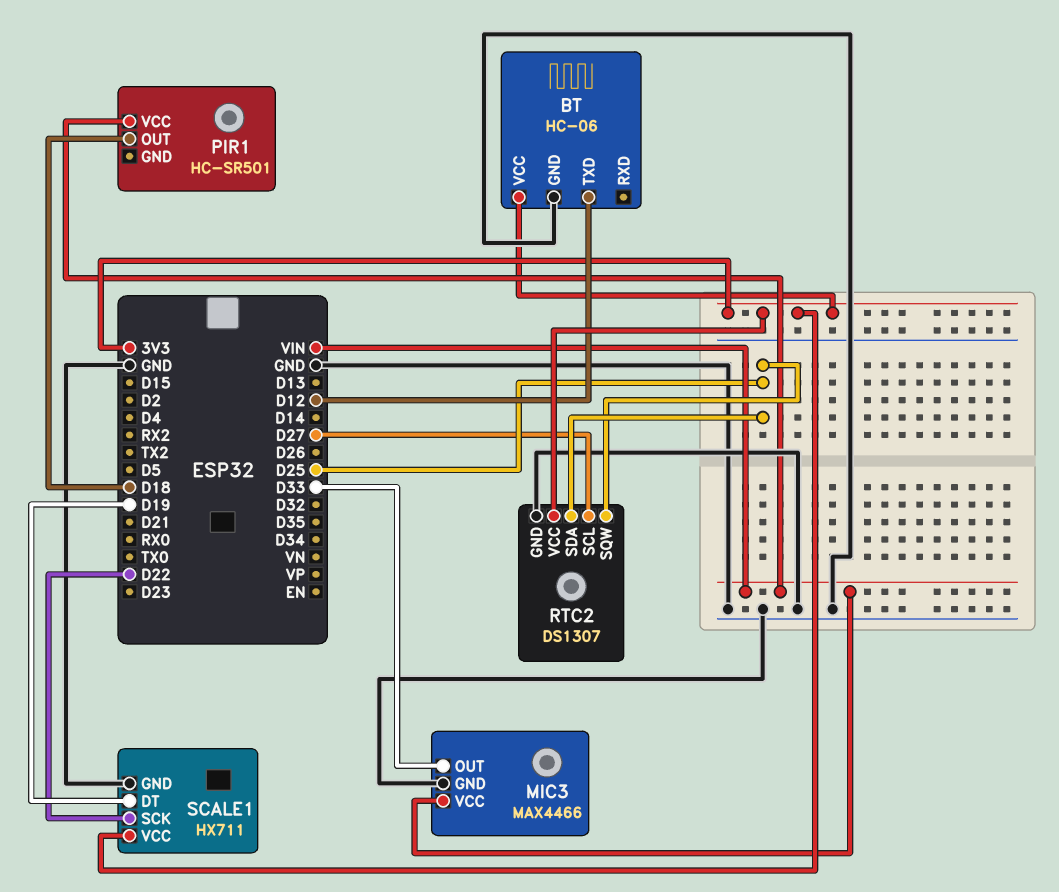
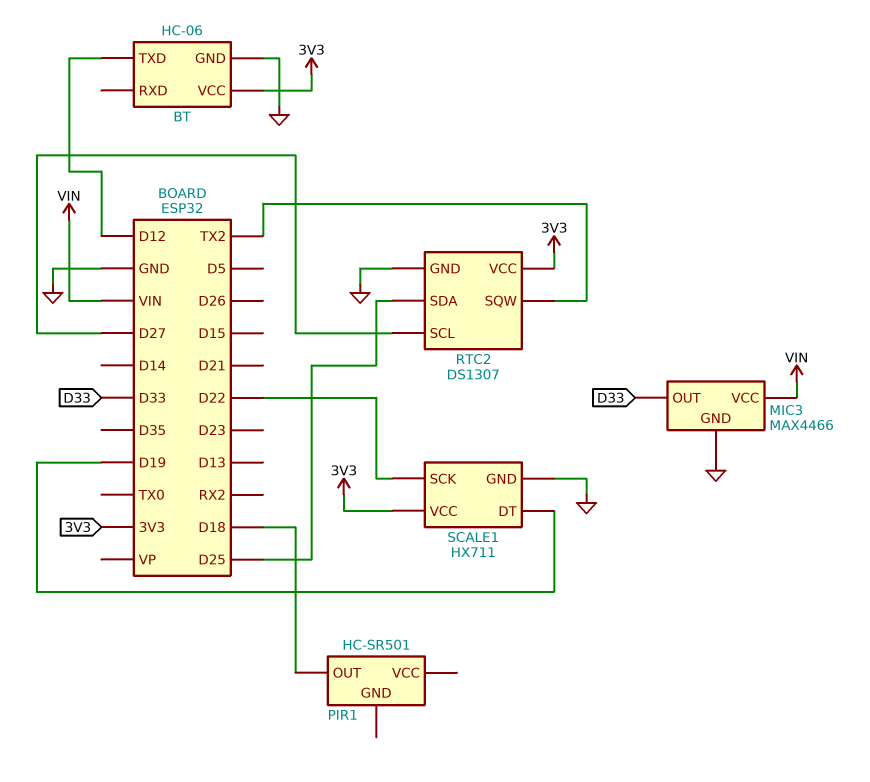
PIR1 pin VCC: VIN -> none
RTC2 pin SQW: D25 -> TX2

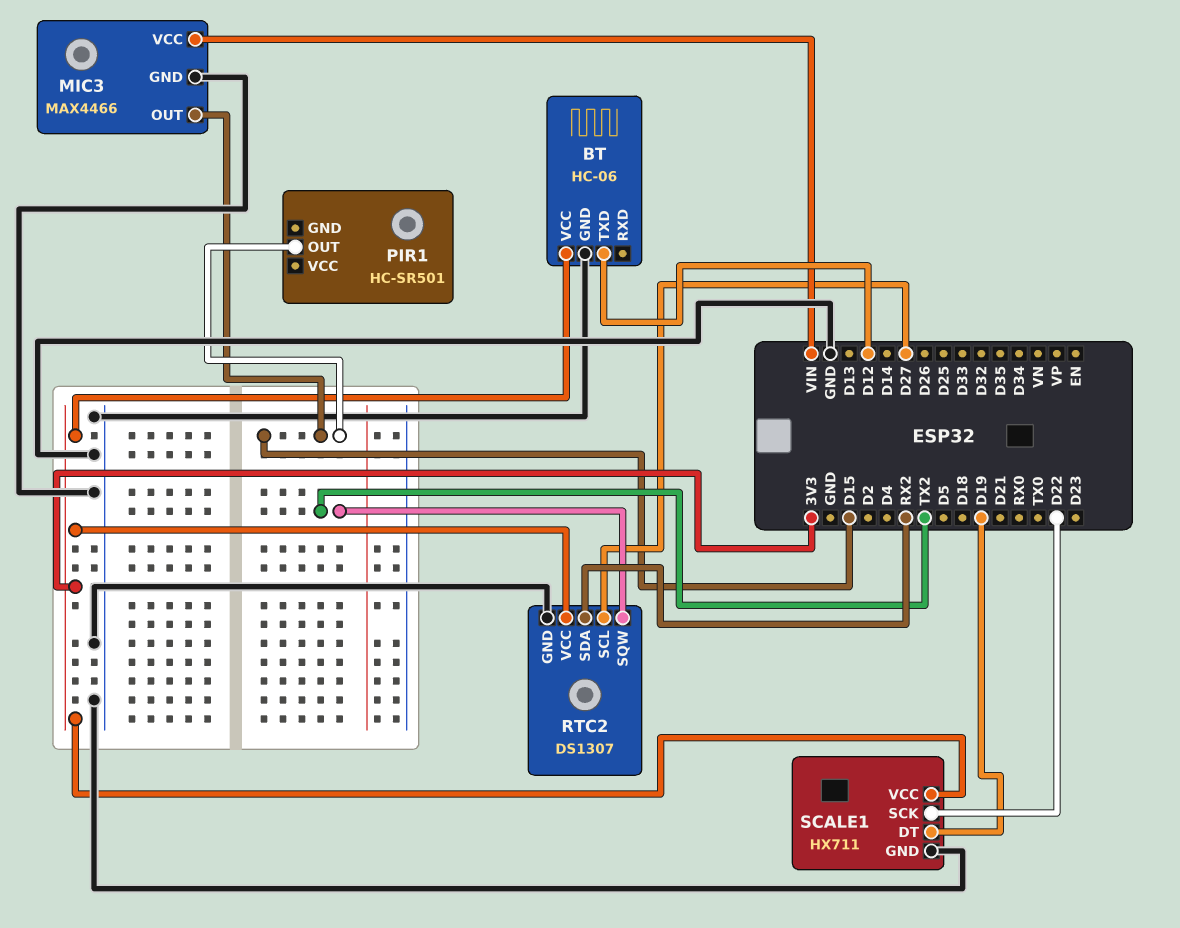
MIC3 pin OUT: D33 -> D15
PIR1 pin OUT: D18 -> D15
RTC2 pin SDA: D25 -> RX2

